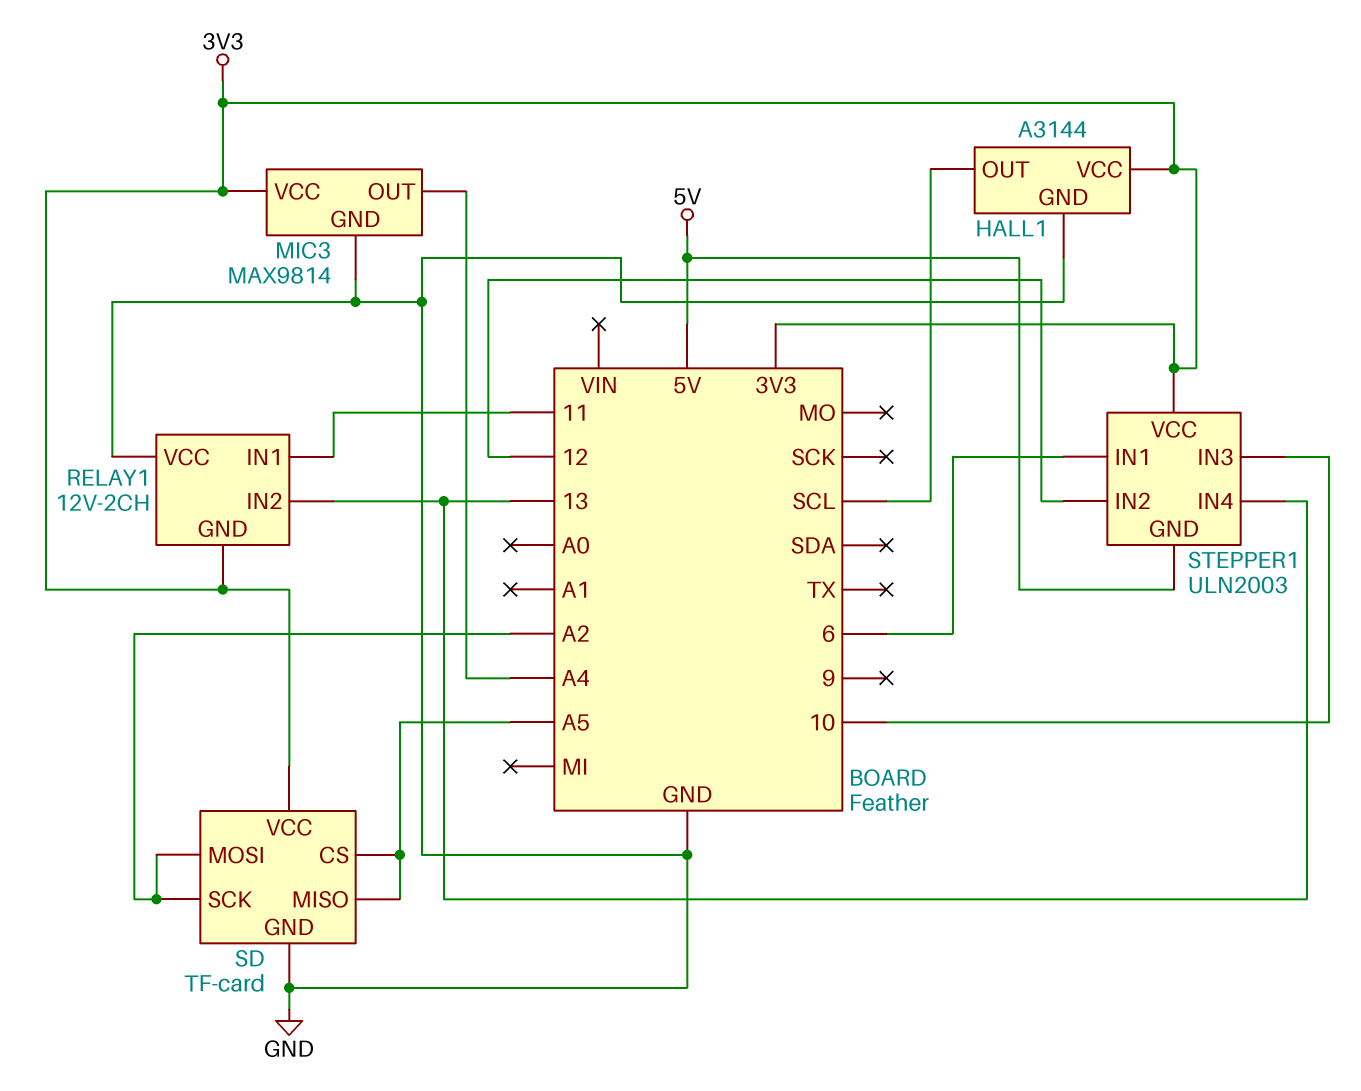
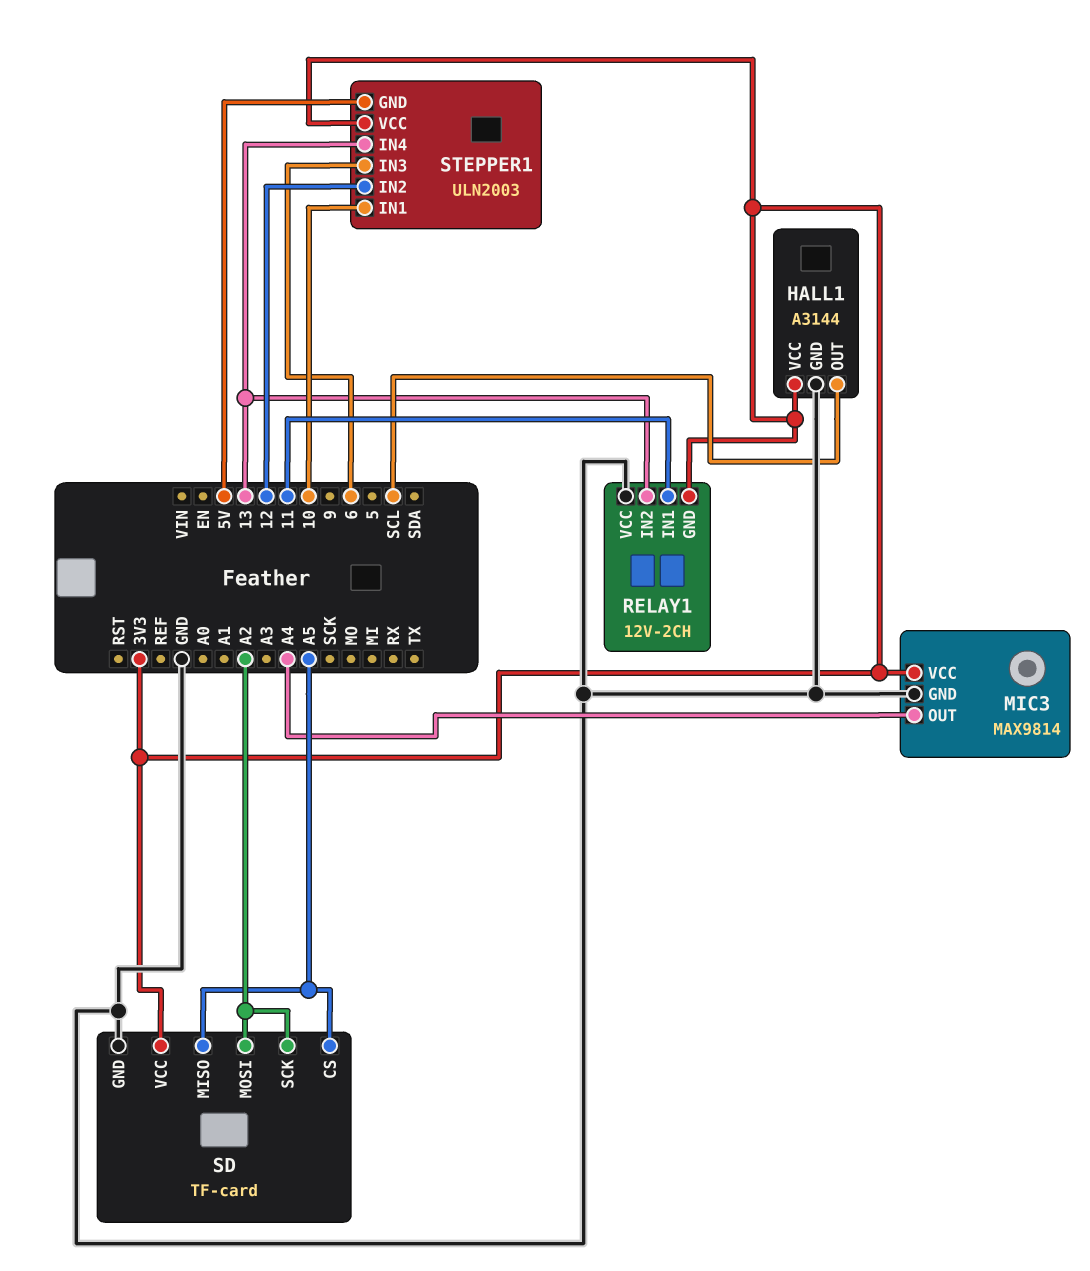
STEPPER1 pin IN1: 6 -> 10
STEPPER1 pin IN3: 10 -> 6

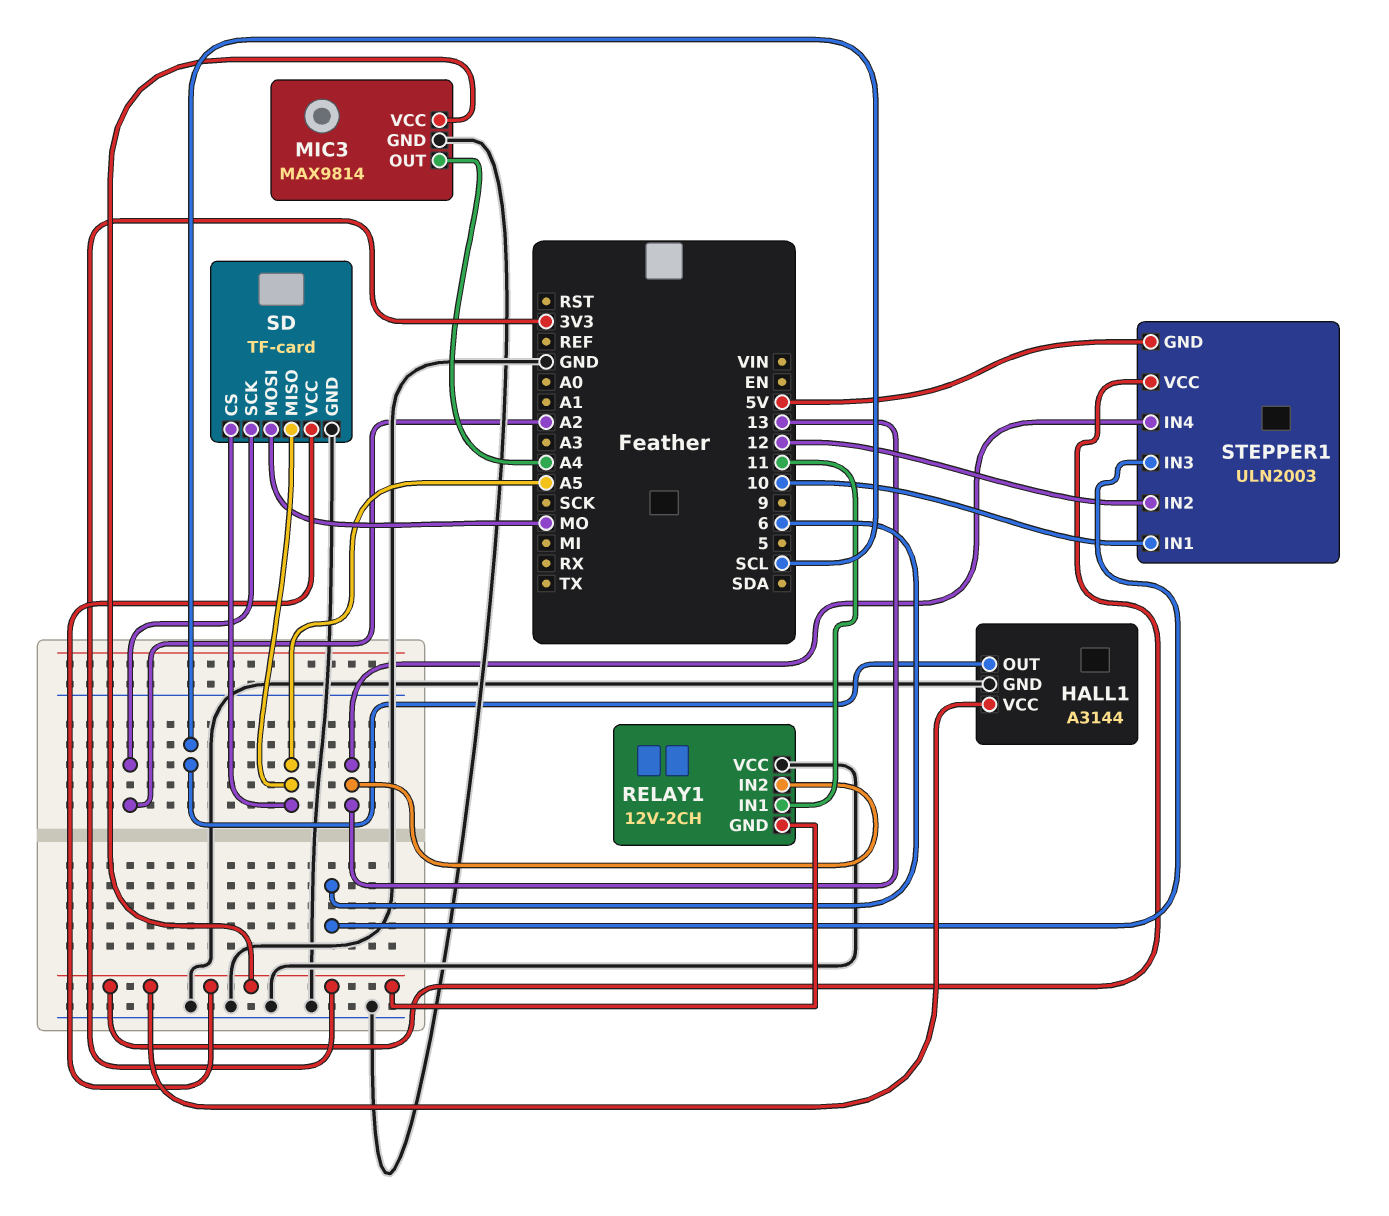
SD pin MOSI: A2 -> MO

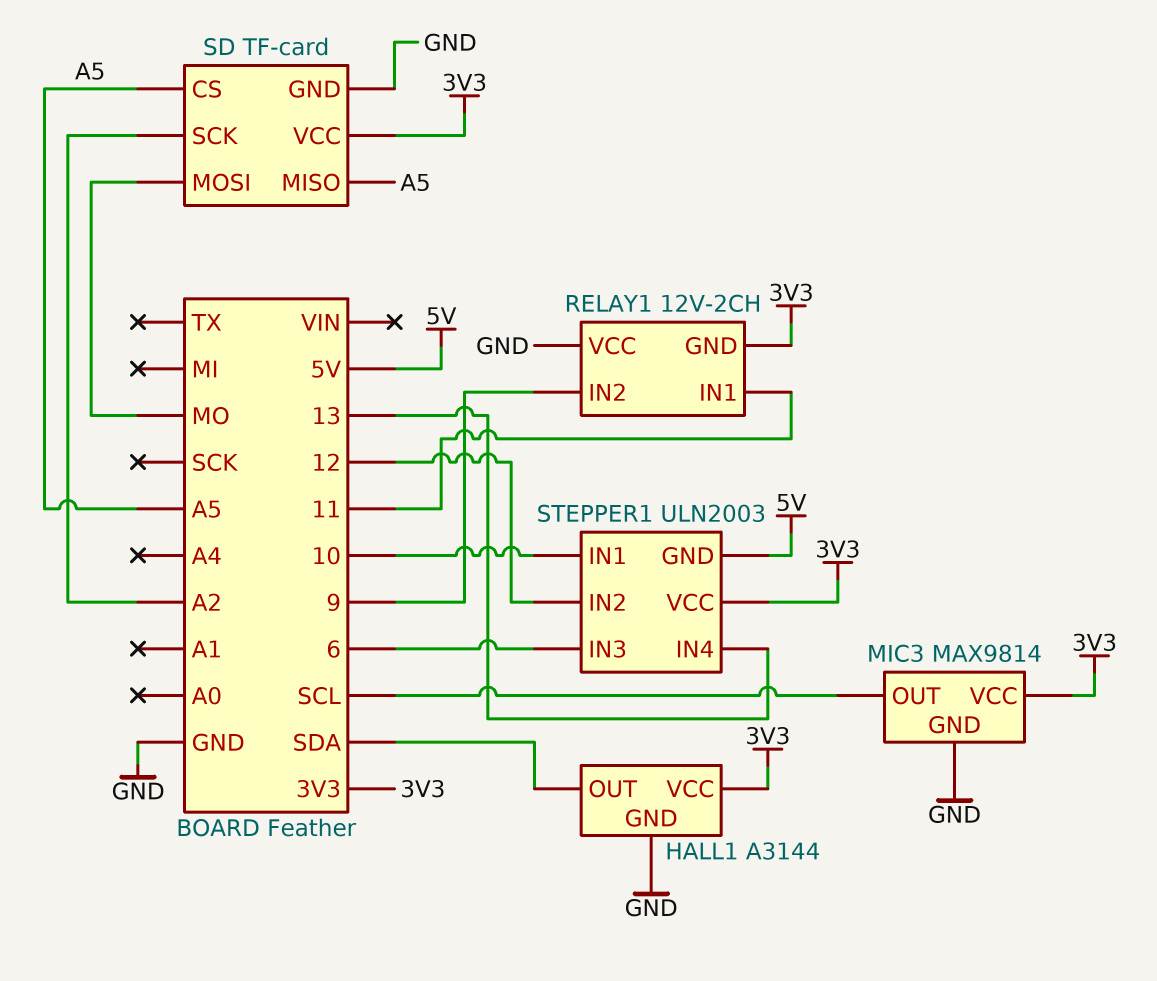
HALL1 pin OUT: SCL -> SDA
MIC3 pin OUT: A4 -> SCL
RELAY1 pin IN2: 13 -> 9

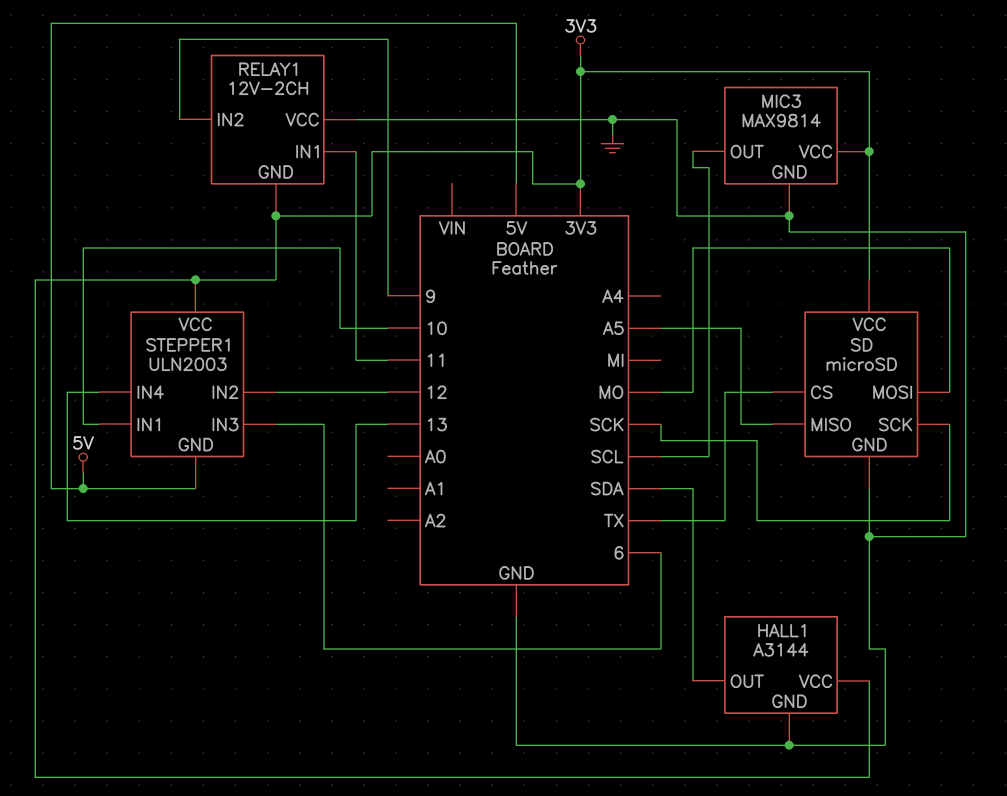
SD: TF-card -> microSD
SD pin CS: A5 -> TX
SD pin SCK: A2 -> SCK

